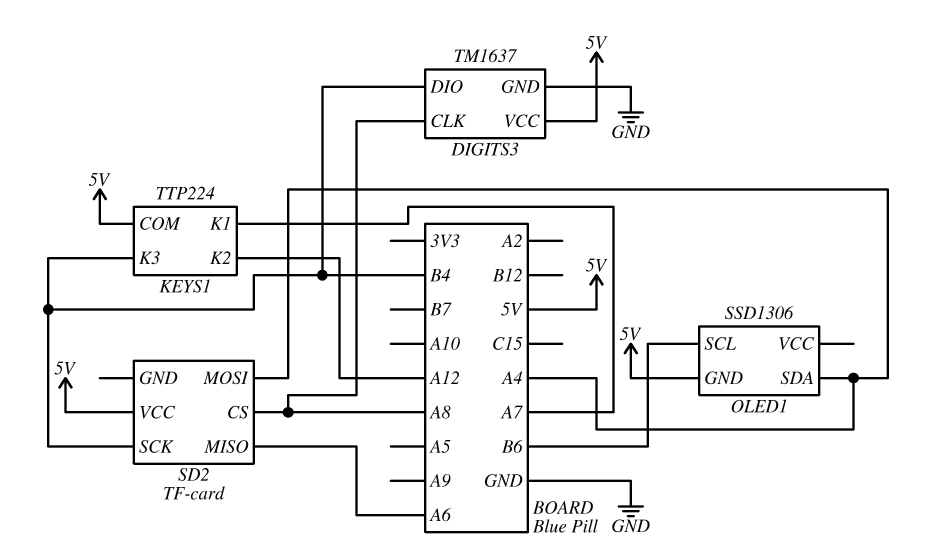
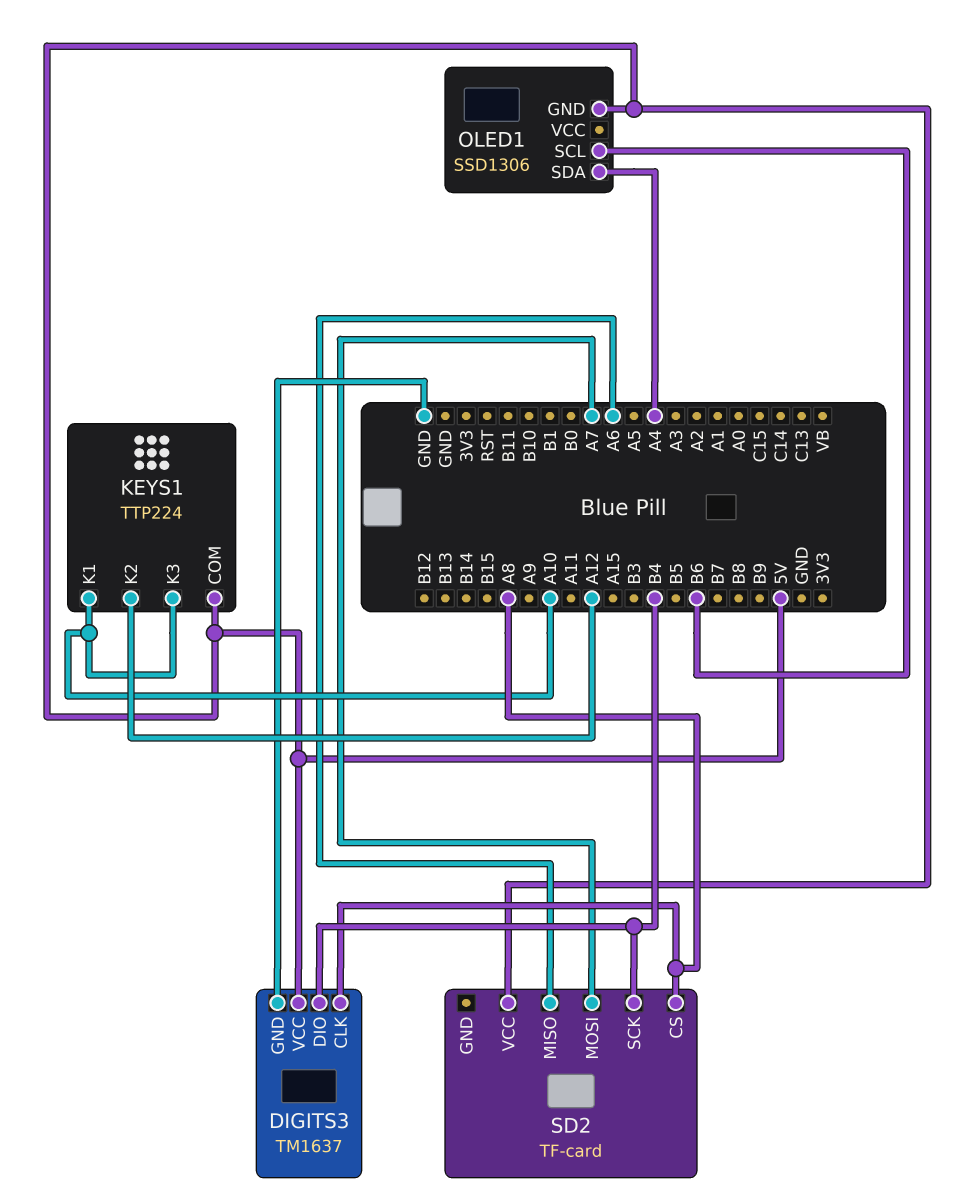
KEYS1 pin K1: A7 -> A10
KEYS1 pin K3: B4 -> A10
SD2 pin MOSI: A4 -> A7

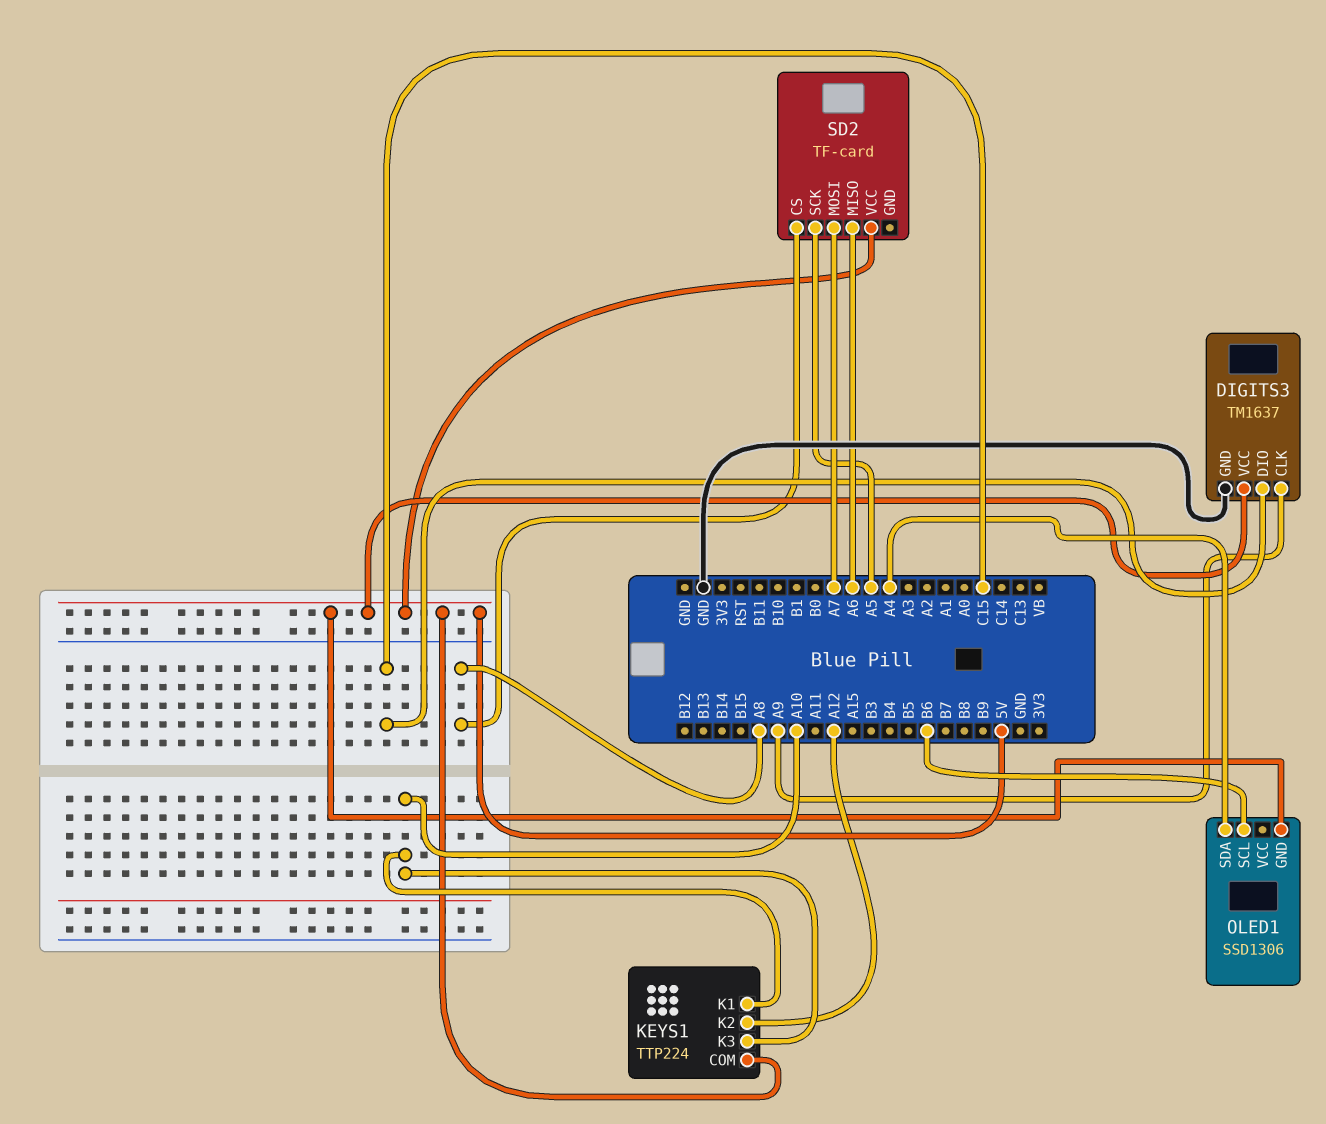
DIGITS3 pin CLK: A8 -> A9
DIGITS3 pin DIO: B4 -> C15
SD2 pin SCK: B4 -> A5

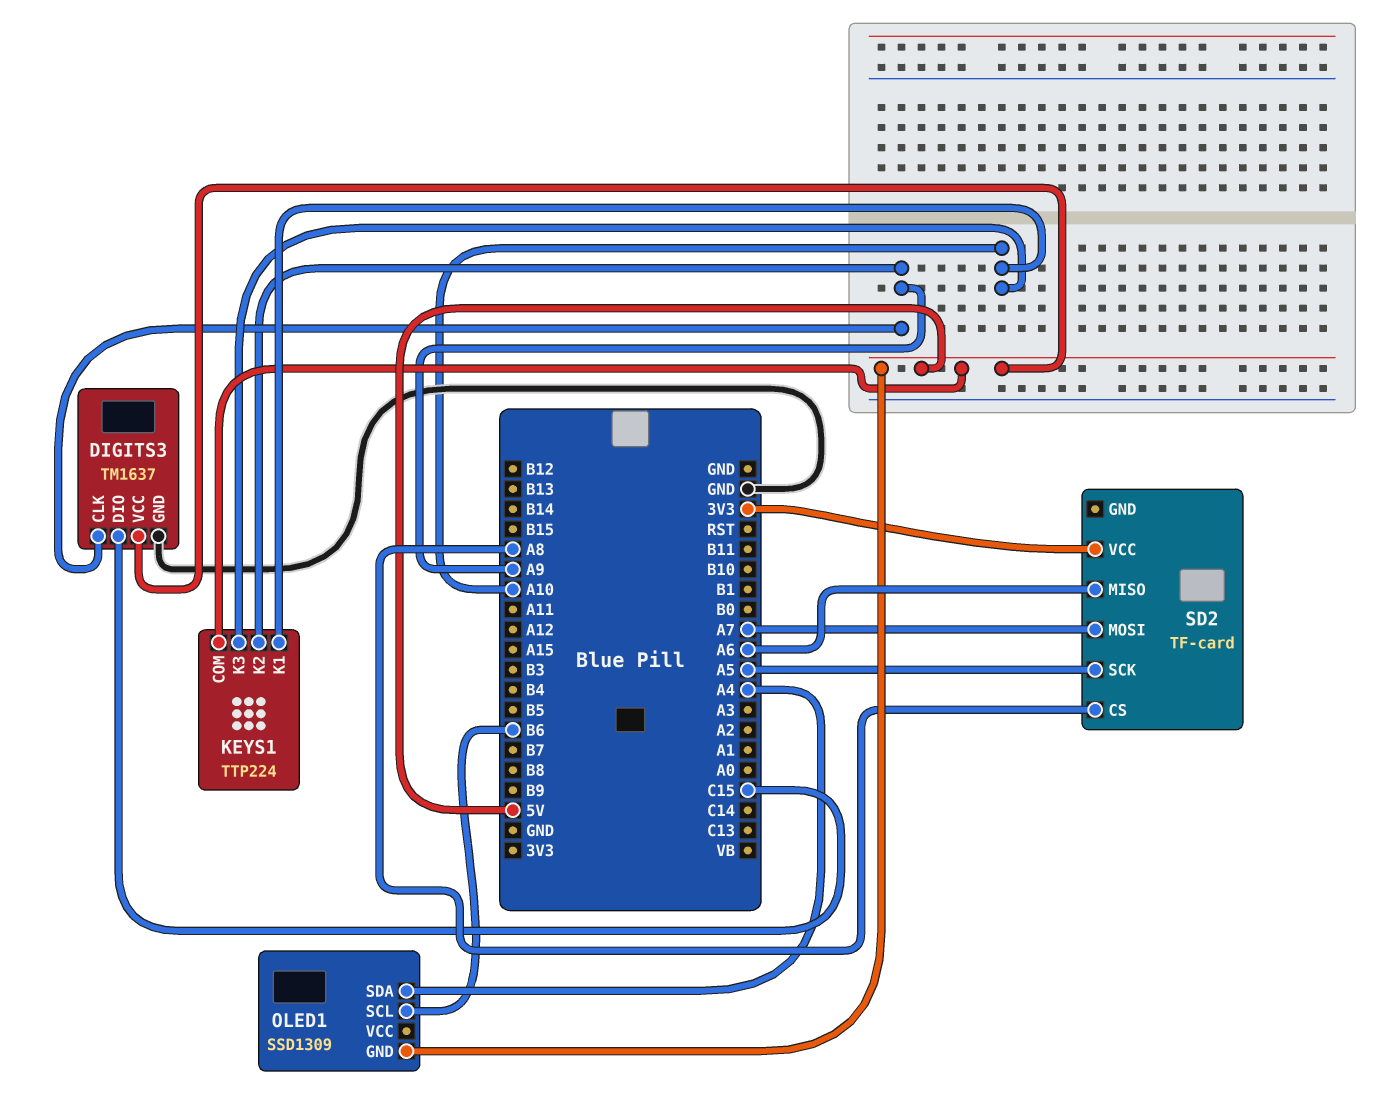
KEYS1 pin K2: A12 -> A9
OLED1: SSD1306 -> SSD1309
SD2 pin VCC: 5V -> 3V3

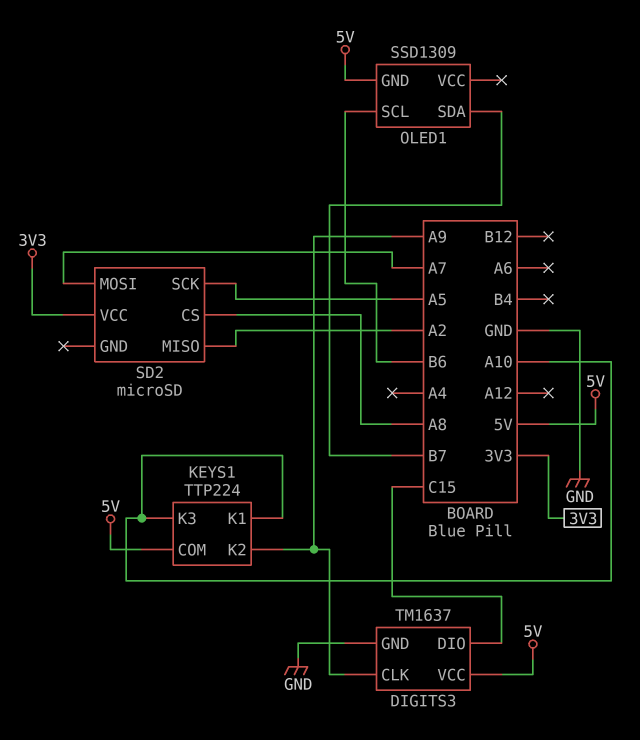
OLED1 pin SDA: A4 -> B7
SD2: TF-card -> microSD
SD2 pin MISO: A6 -> A2

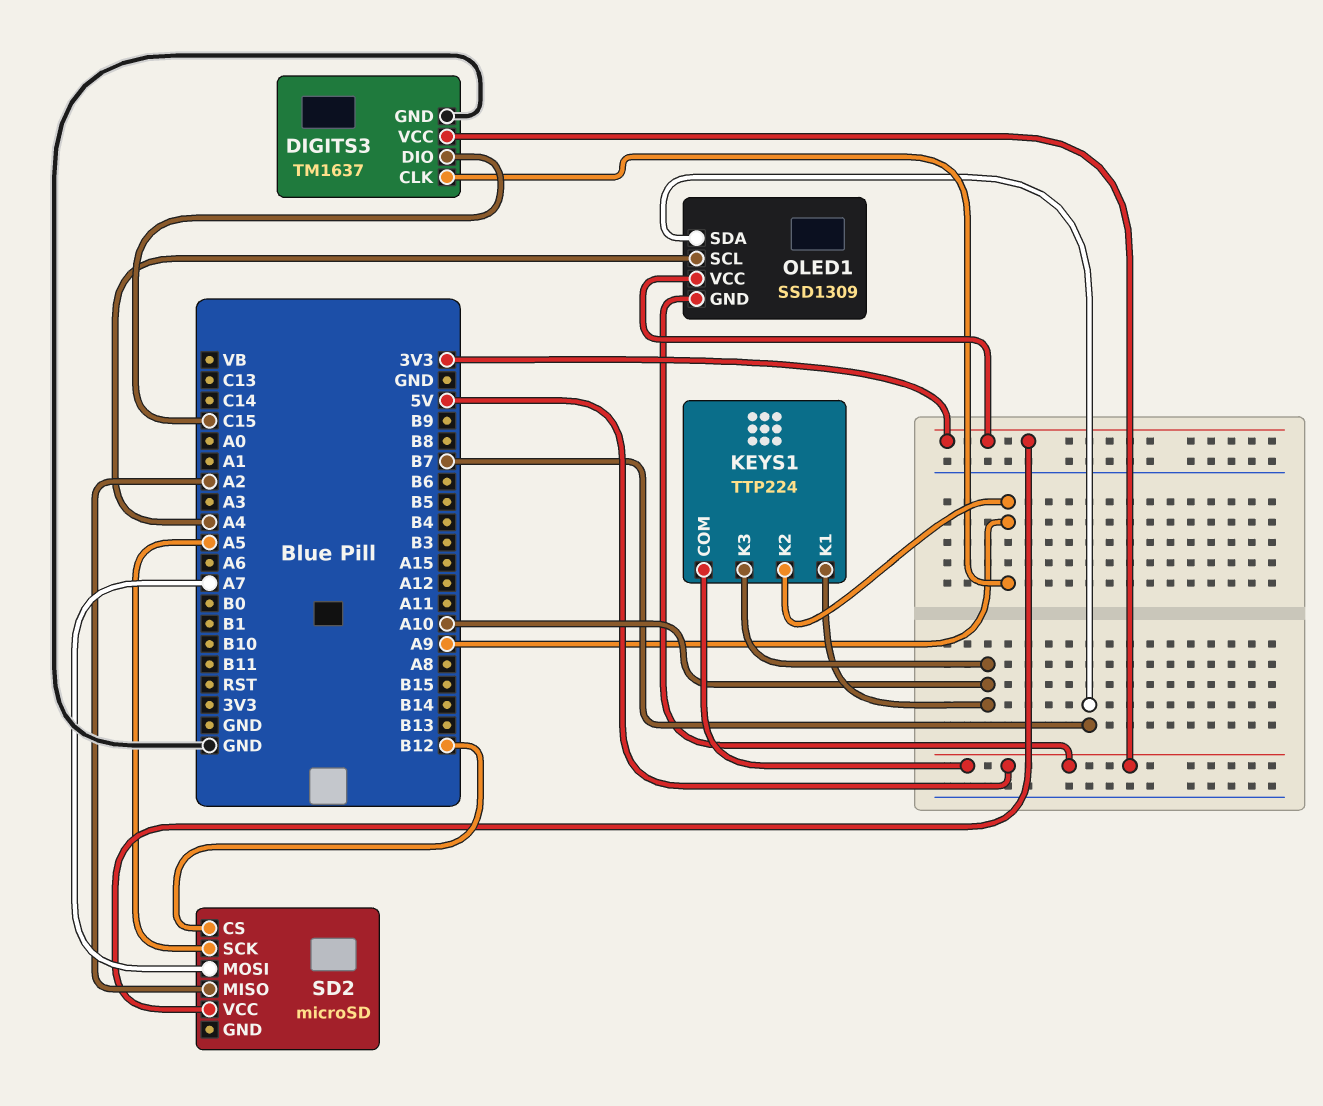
OLED1 pin SCL: B6 -> A4
OLED1 pin VCC: none -> 3V3
SD2 pin CS: A8 -> B12

